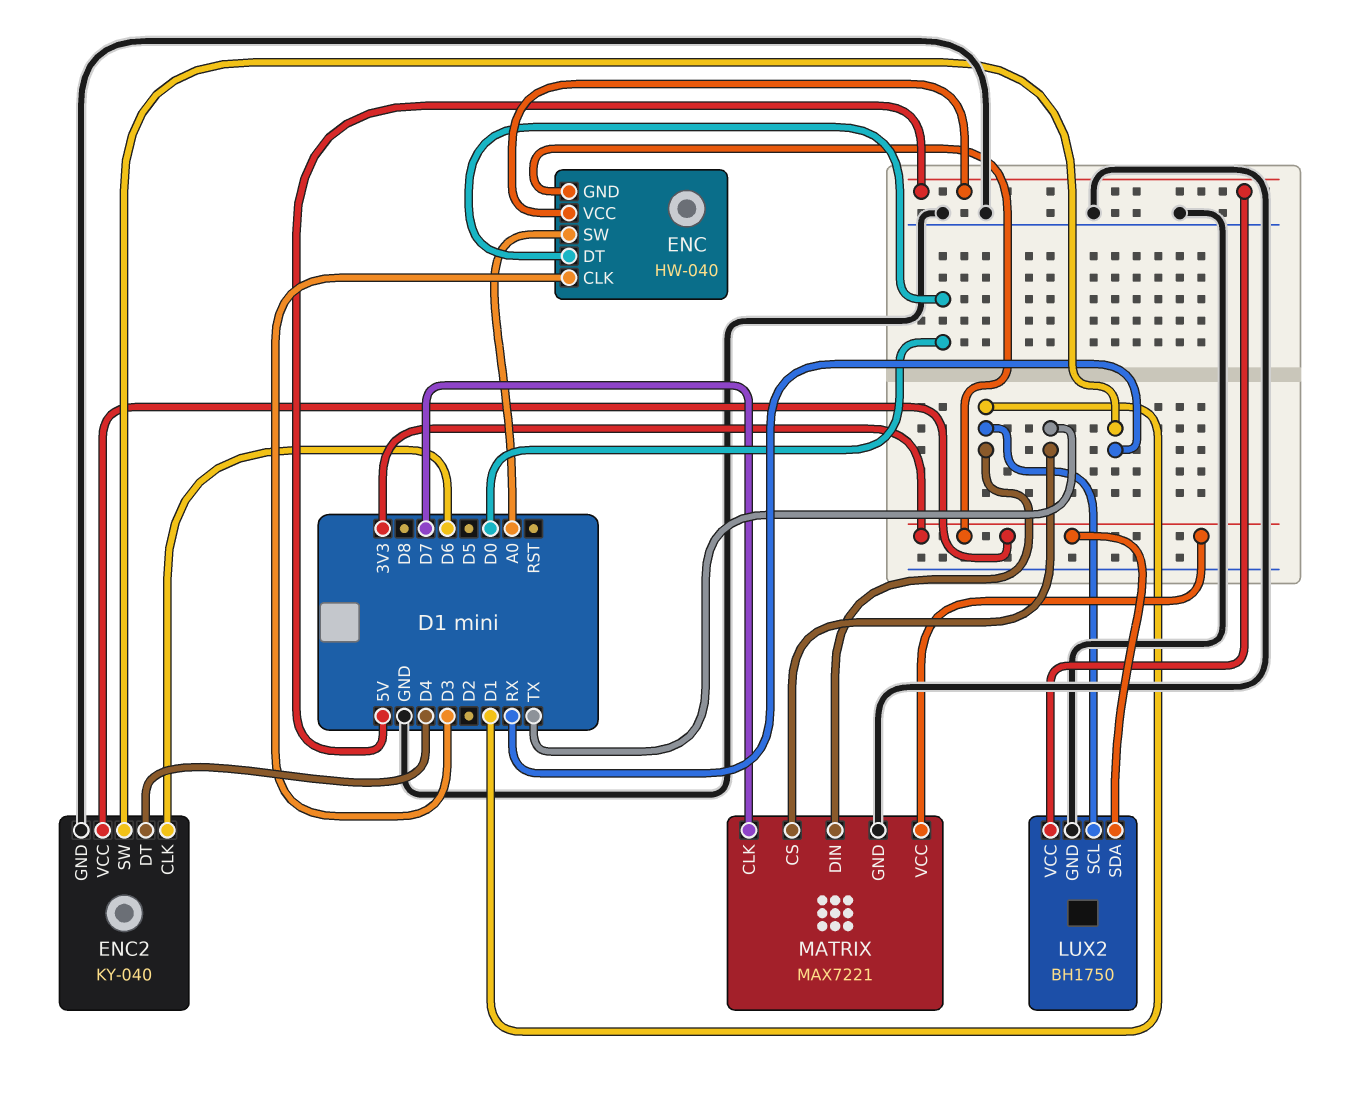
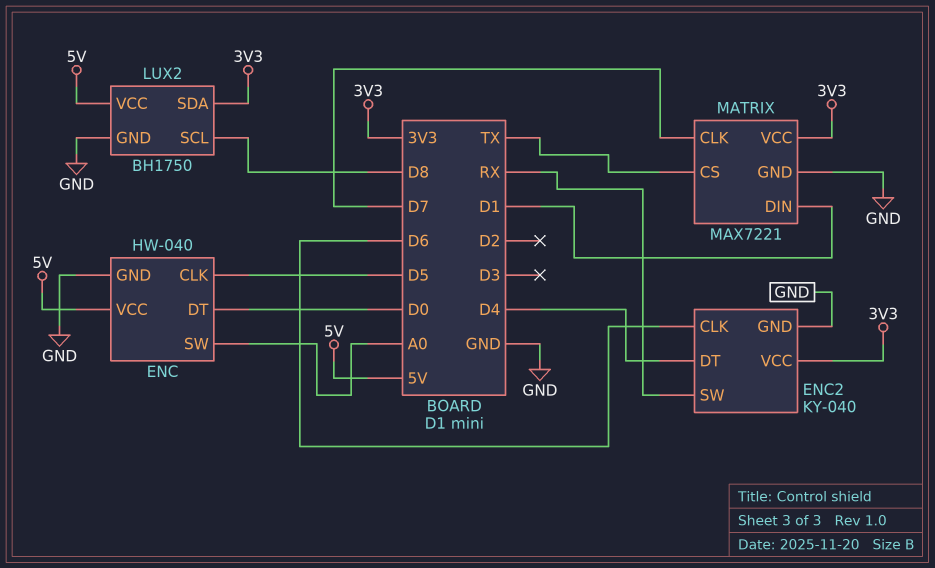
ENC pin CLK: D3 -> D5
ENC pin GND: 3V3 -> GND
LUX2 pin SCL: D1 -> D8

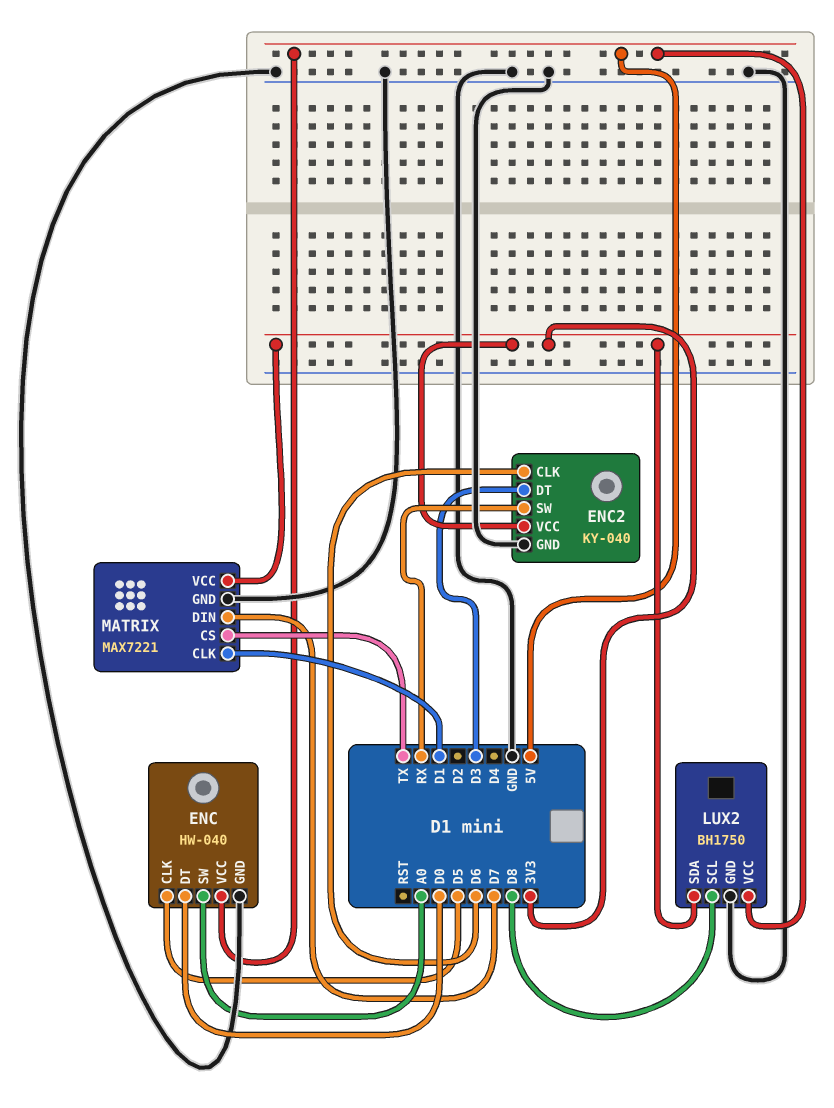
ENC2 pin DT: D4 -> D3
MATRIX pin CLK: D7 -> D1
MATRIX pin DIN: D1 -> D7

